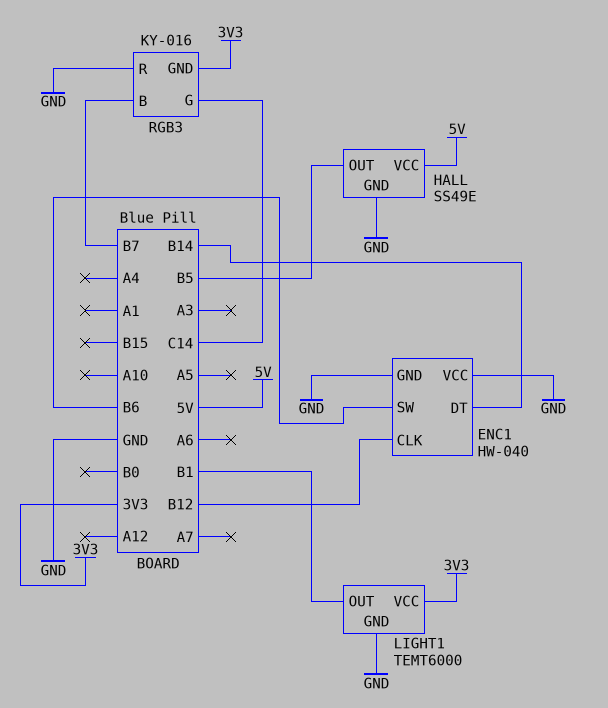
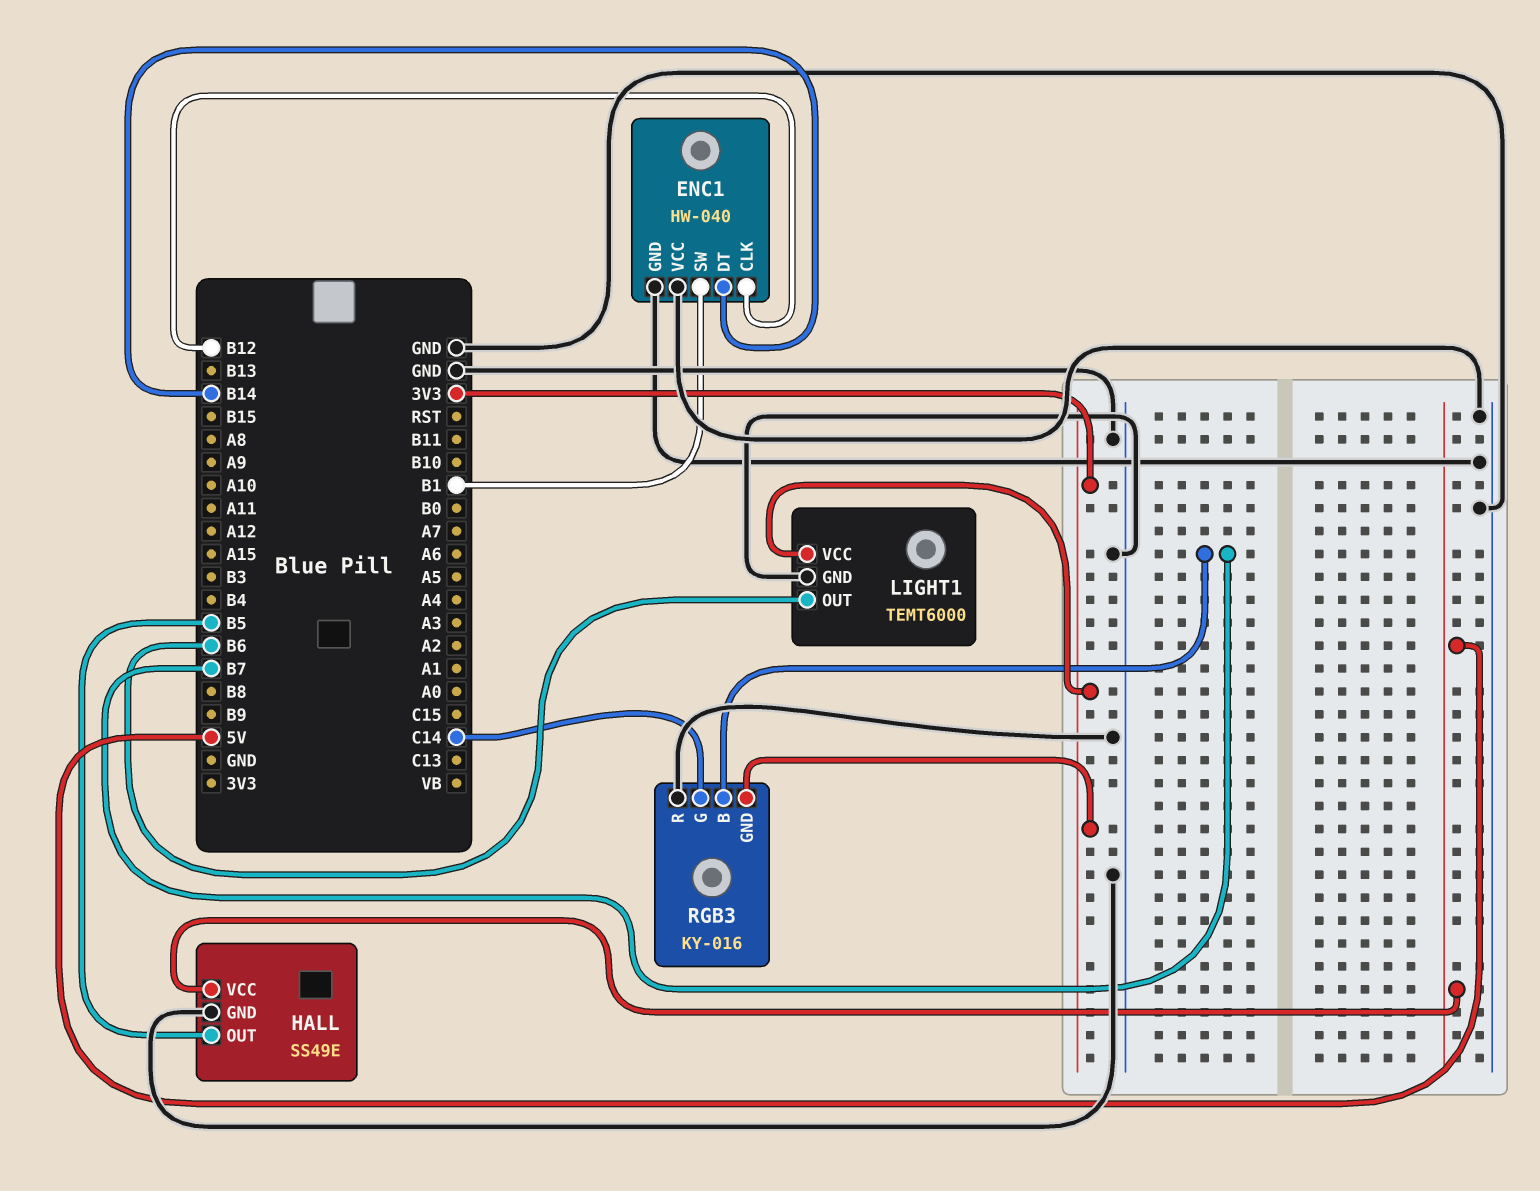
ENC1 pin SW: B6 -> B1
LIGHT1 pin OUT: B1 -> B6

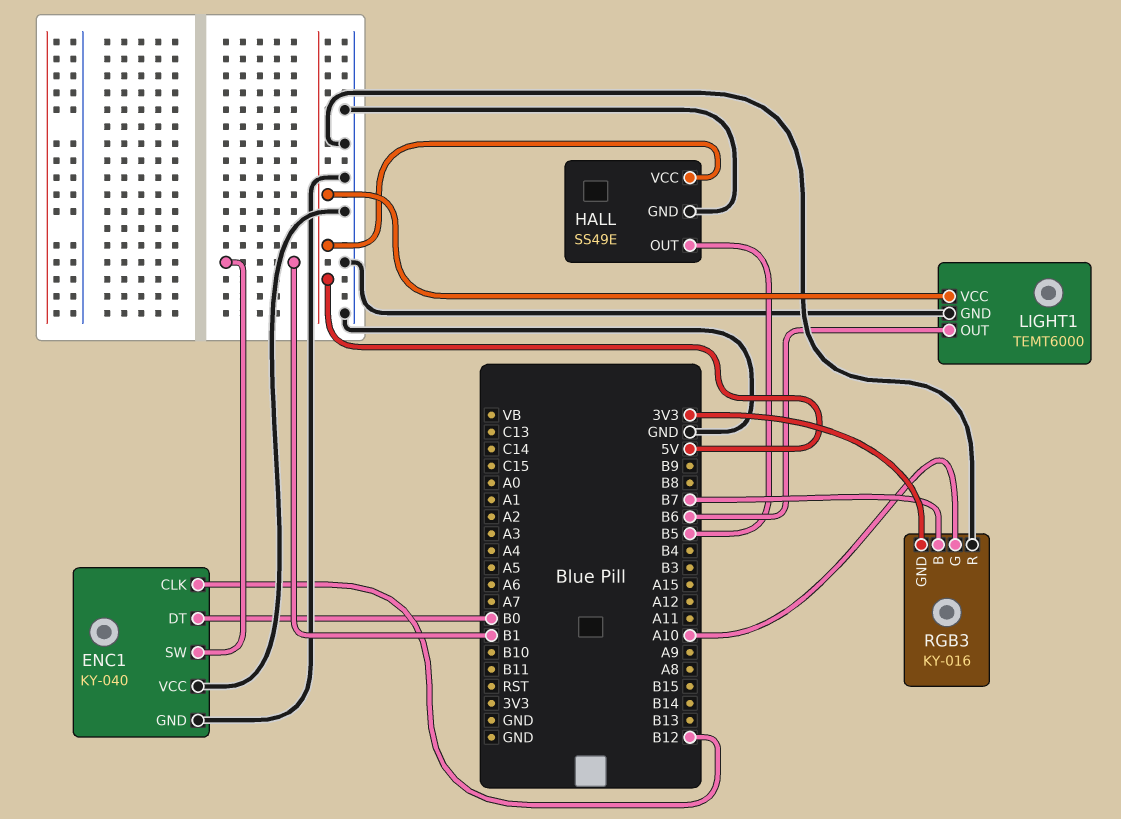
ENC1: HW-040 -> KY-040
ENC1 pin DT: B14 -> B0
LIGHT1 pin VCC: 3V3 -> 5V
RGB3 pin G: C14 -> A10

